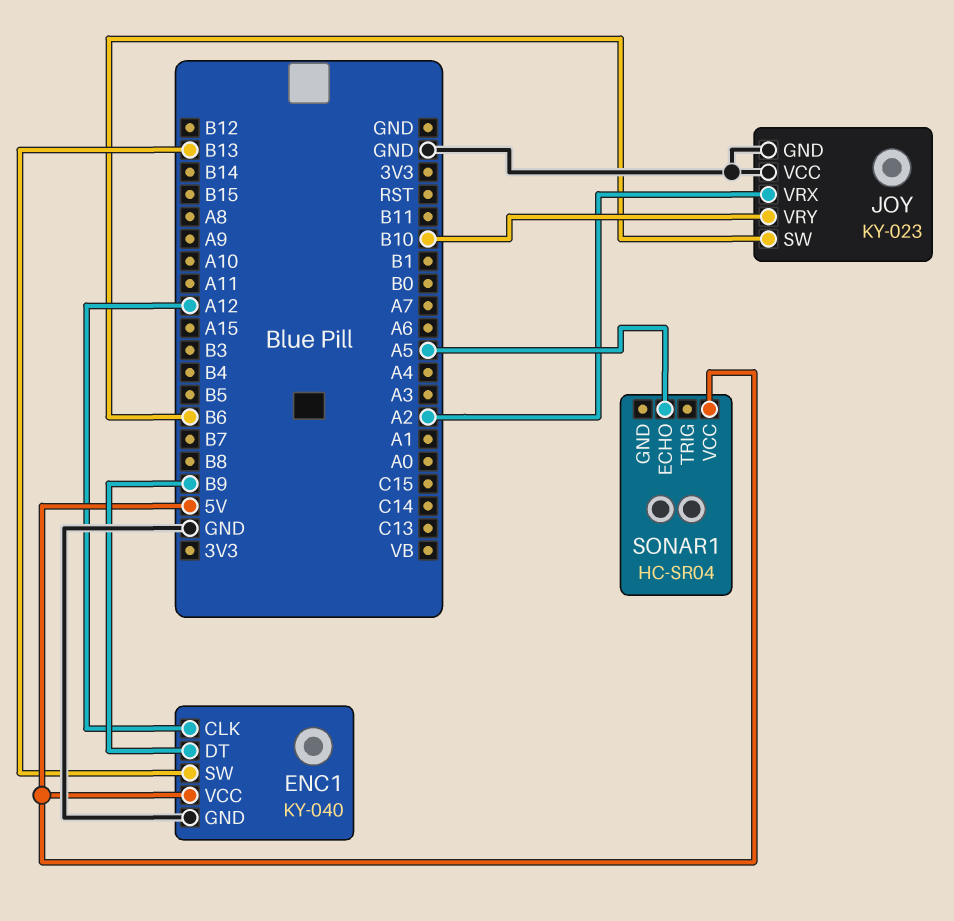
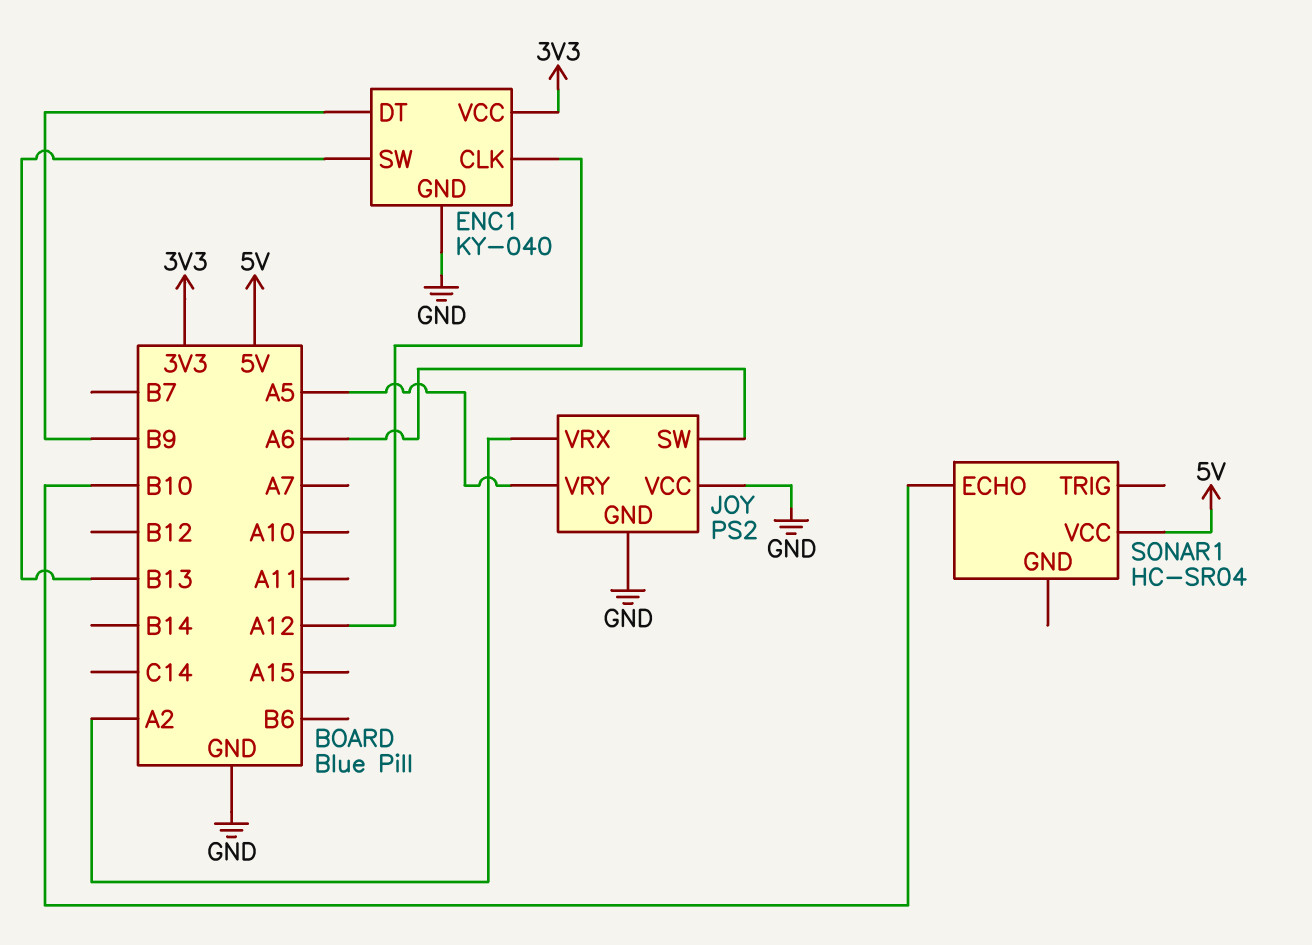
ENC1 pin VCC: 5V -> 3V3
JOY: KY-023 -> PS2
JOY pin SW: B6 -> A6
JOY pin VRY: B10 -> A5
SONAR1 pin ECHO: A5 -> B10

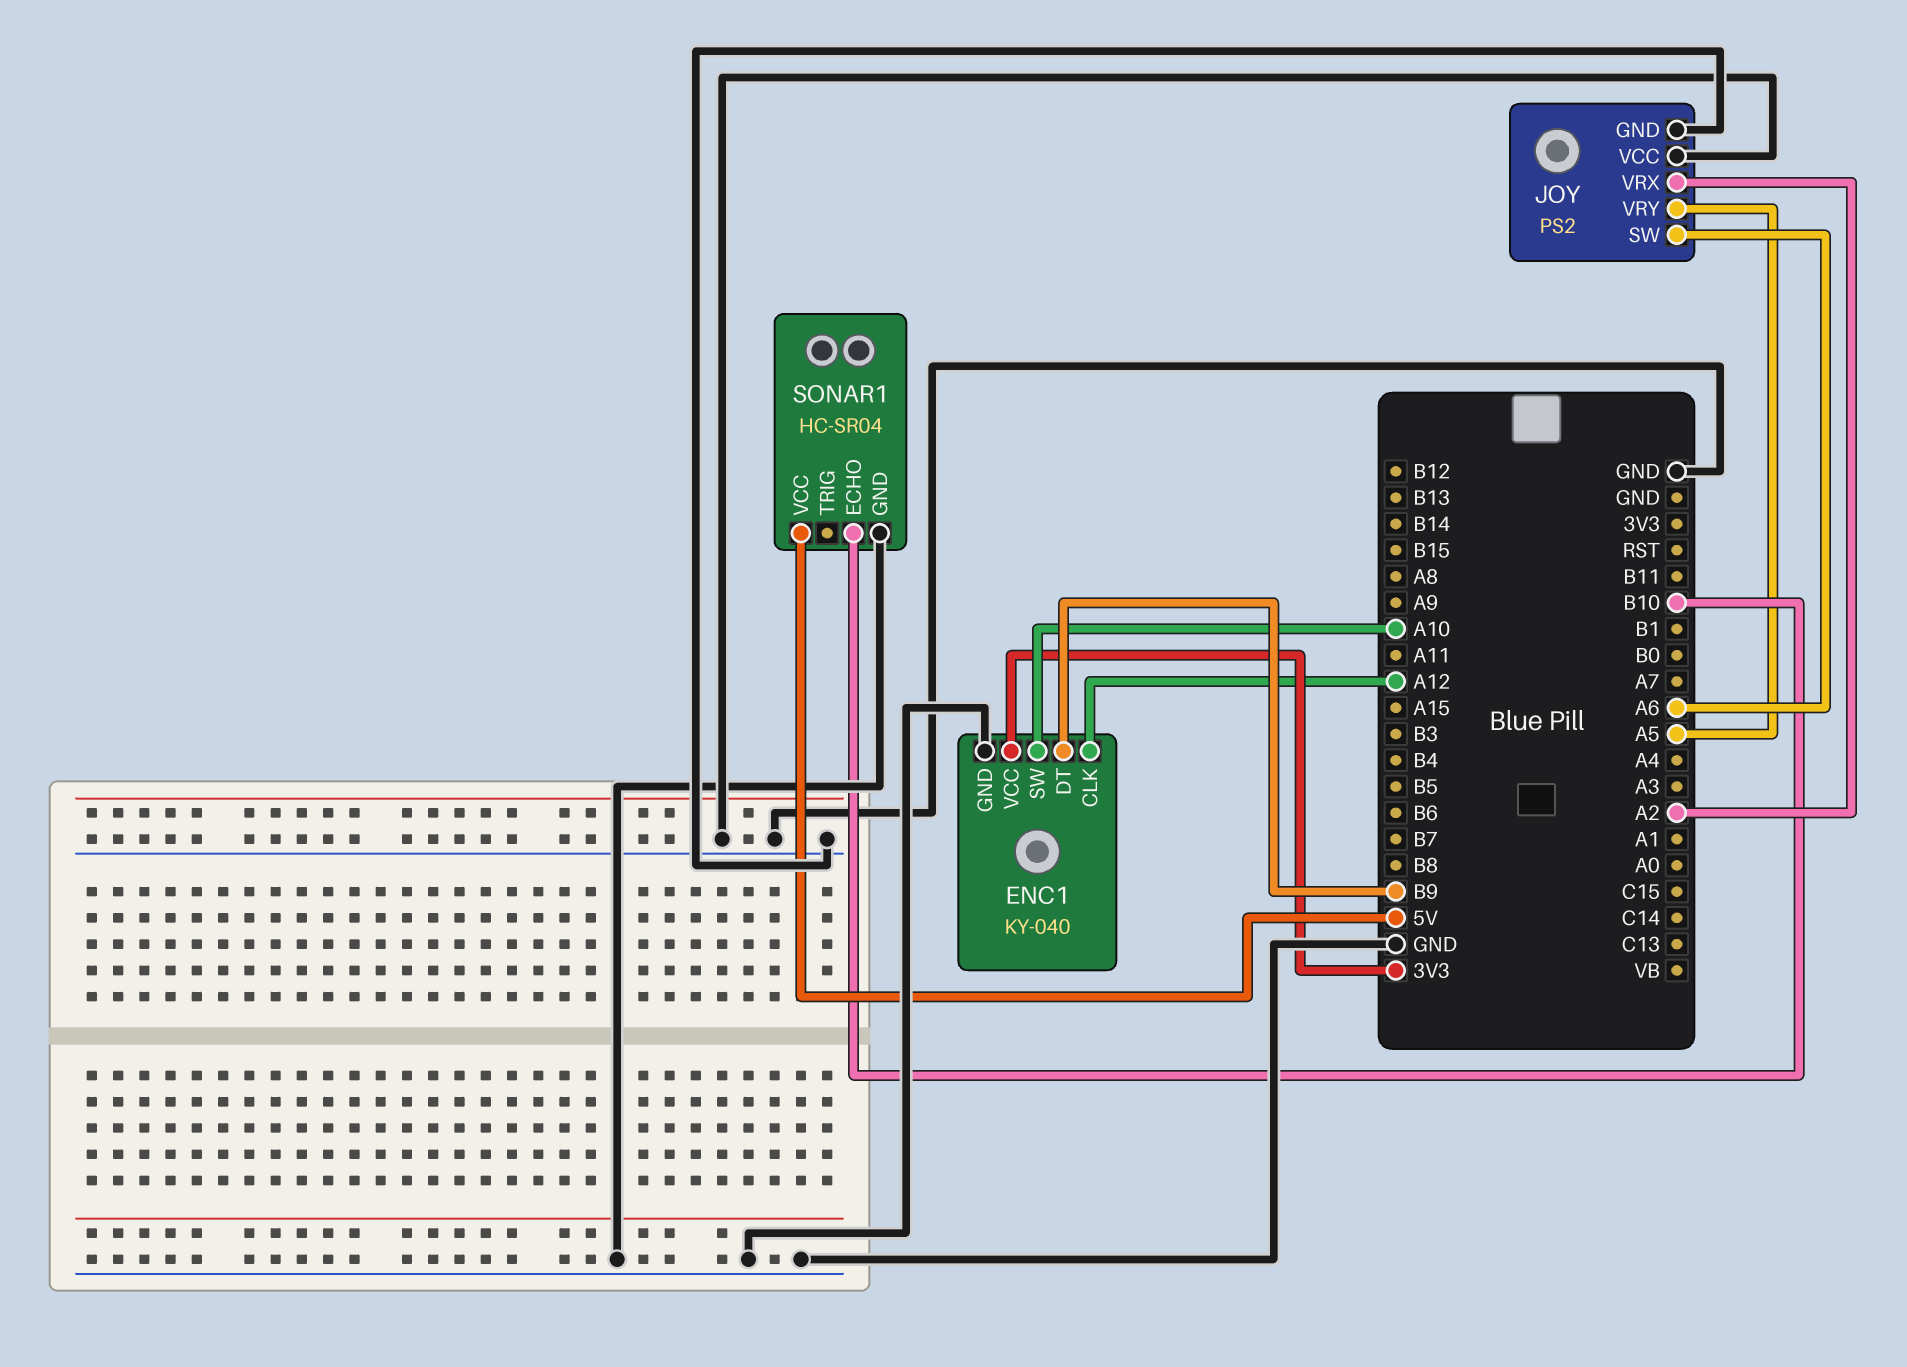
ENC1 pin SW: B13 -> A10
SONAR1 pin GND: none -> GND

